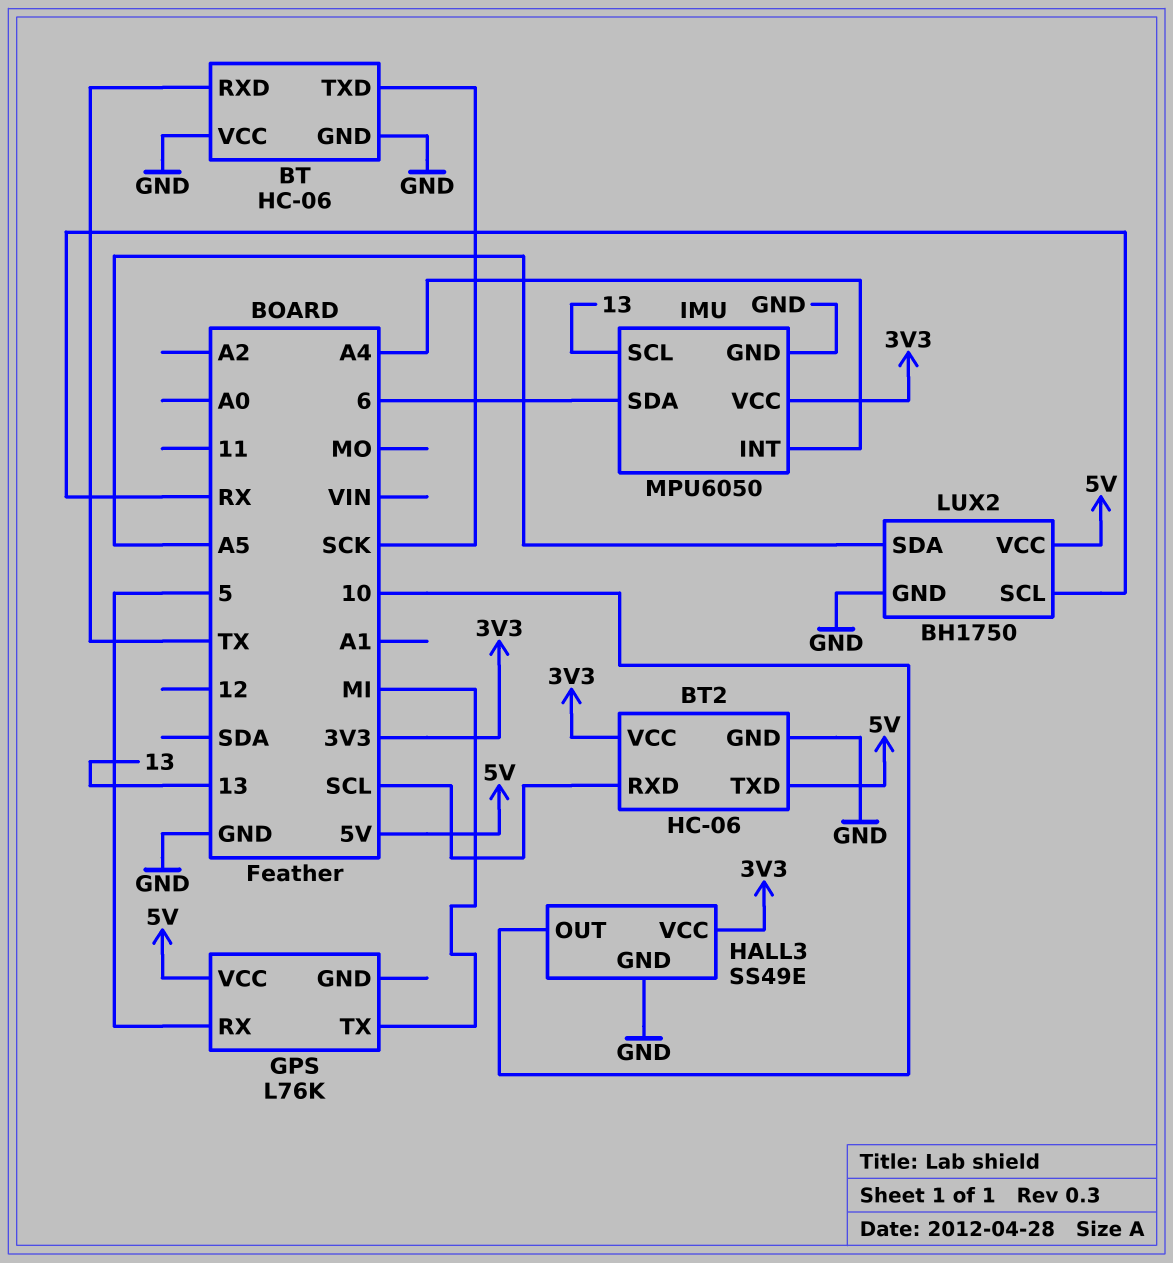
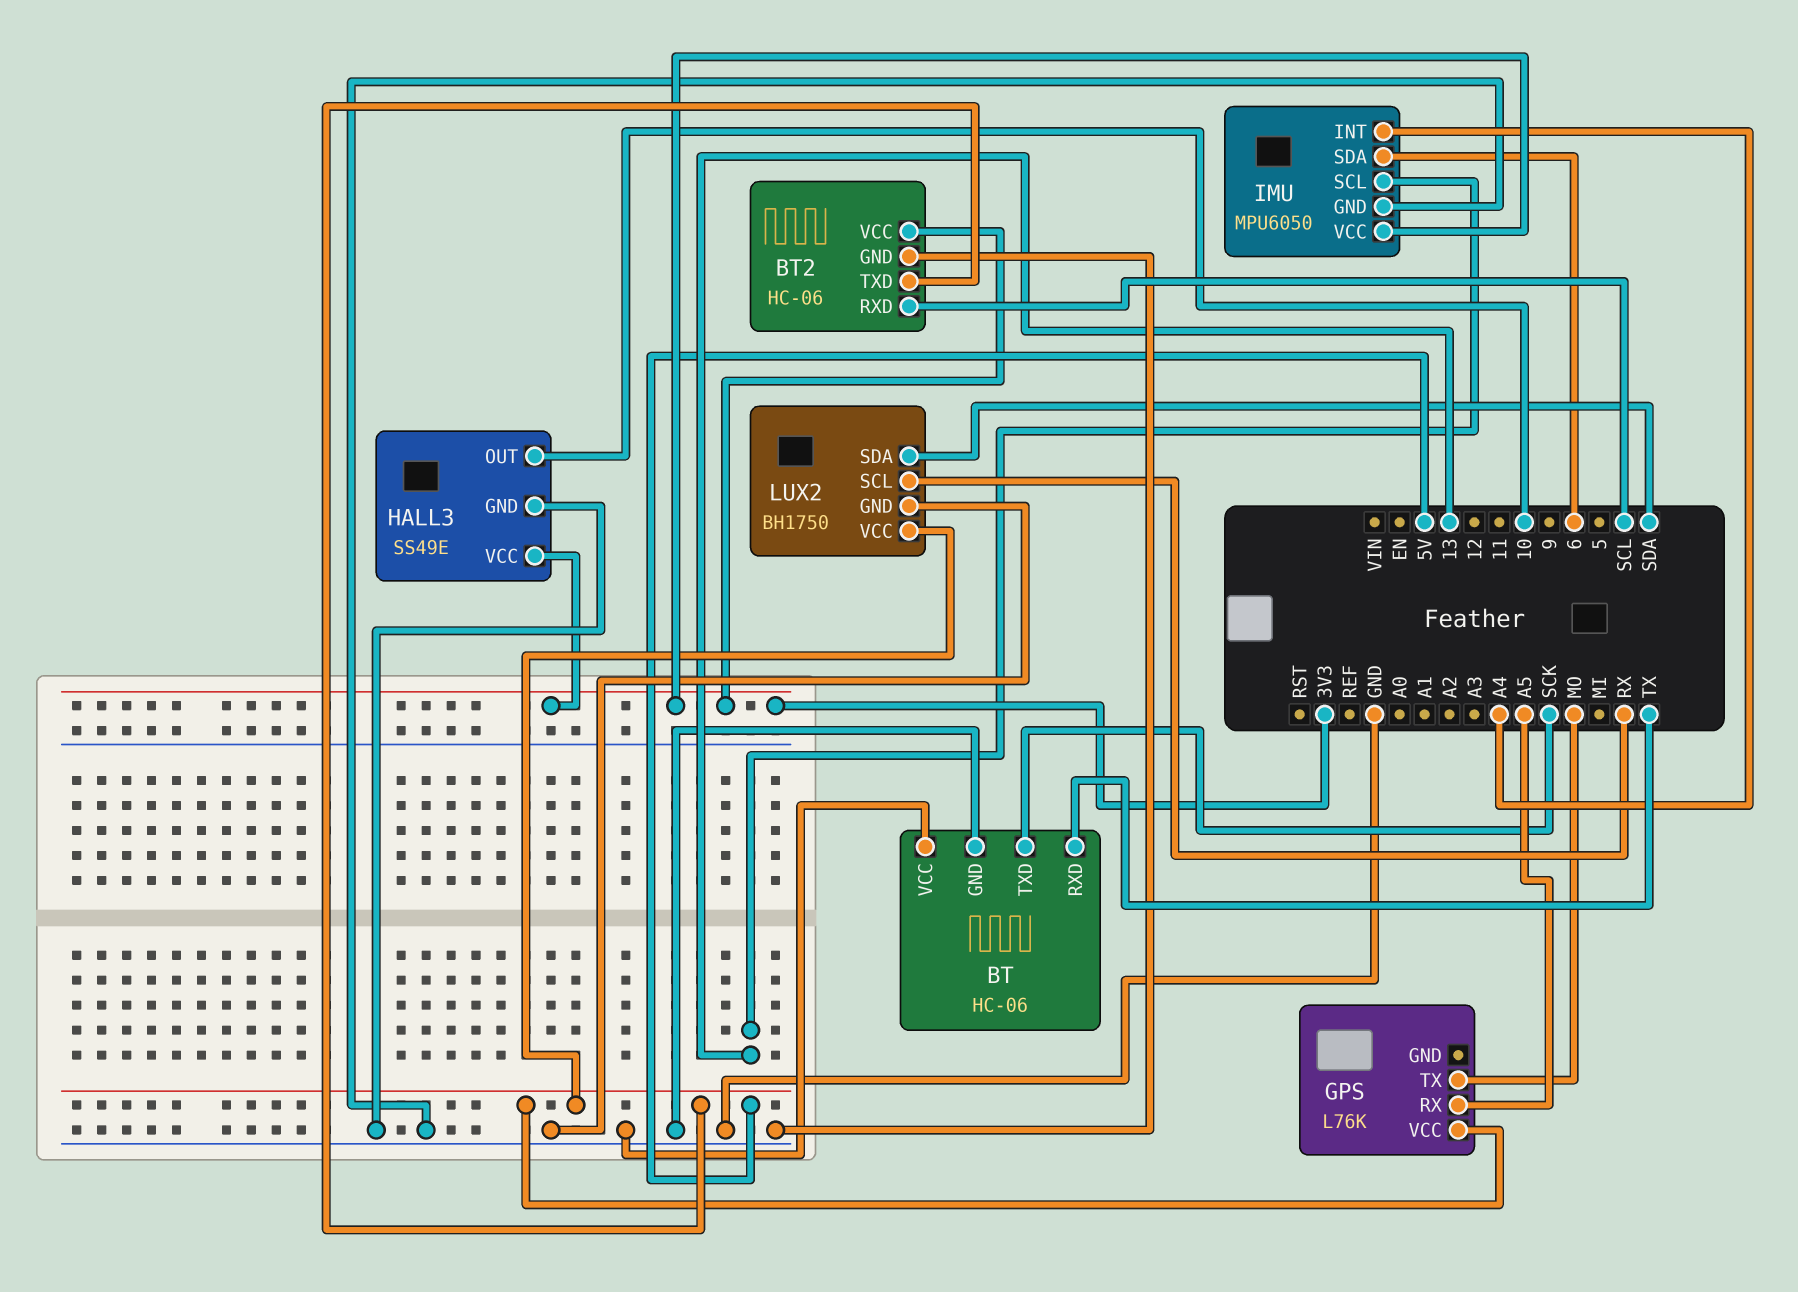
GPS pin RX: 5 -> A5
GPS pin TX: MI -> MO
LUX2 pin SDA: A5 -> SDA

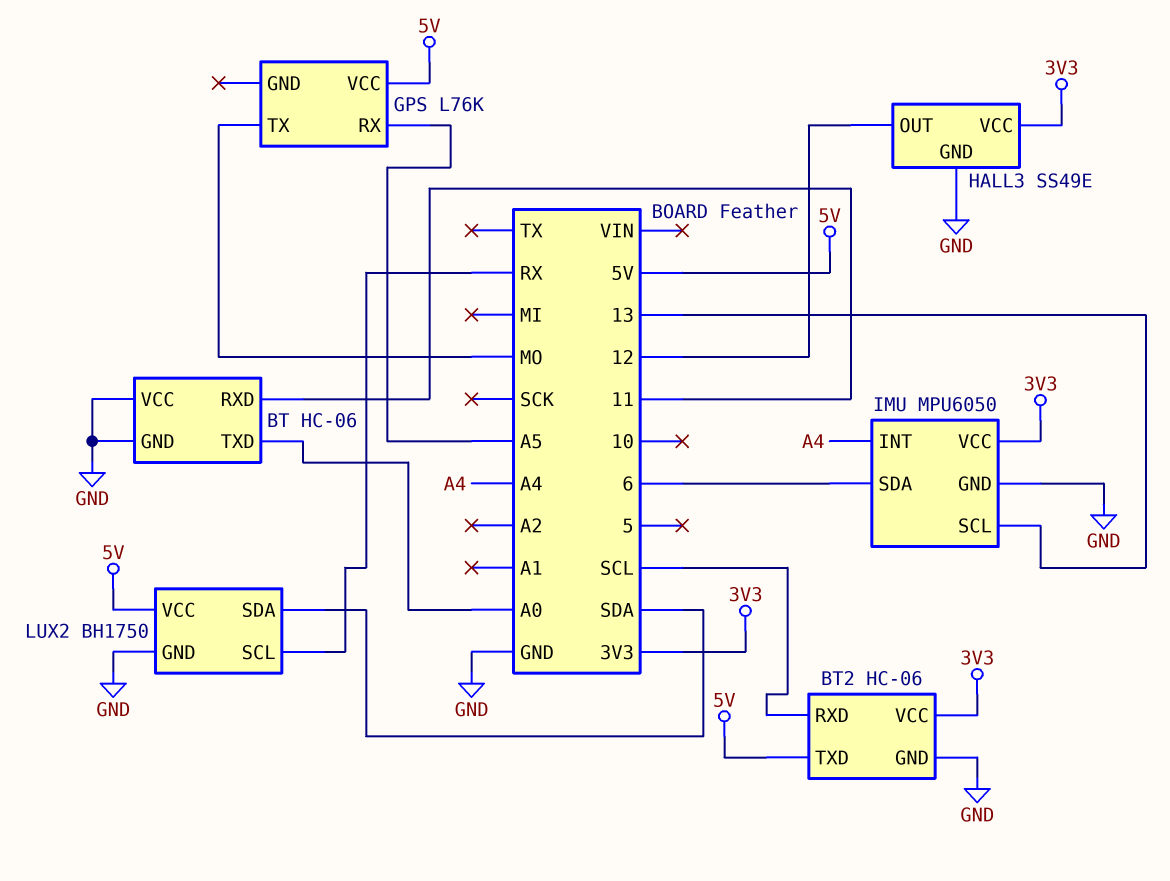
BT pin RXD: TX -> 11
BT pin TXD: SCK -> A0
HALL3 pin OUT: 10 -> 12

